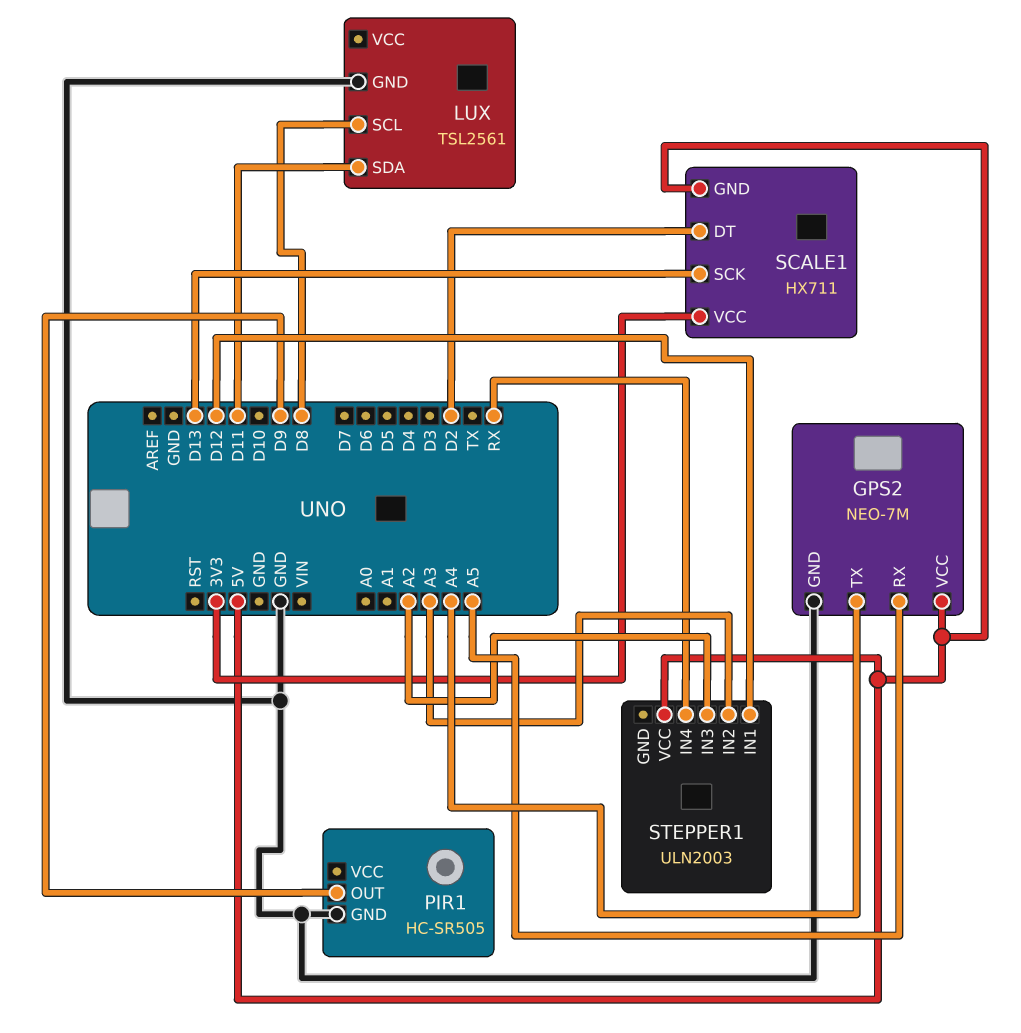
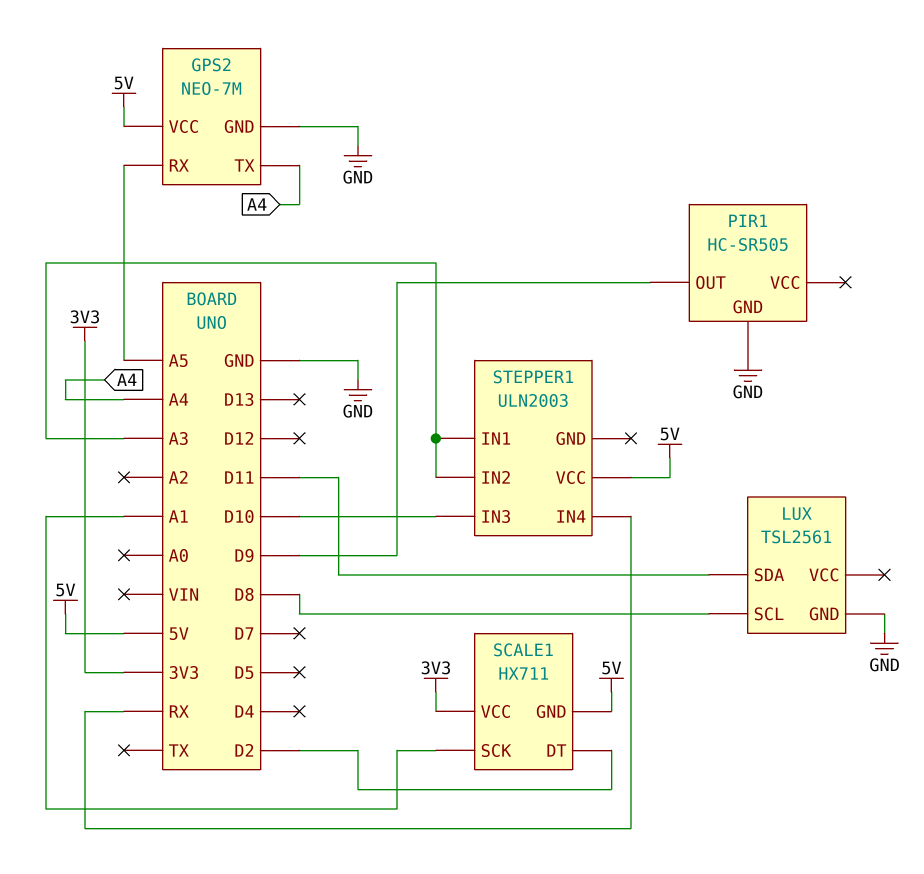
SCALE1 pin SCK: D13 -> A1
STEPPER1 pin IN1: D12 -> A3
STEPPER1 pin IN3: A2 -> D10

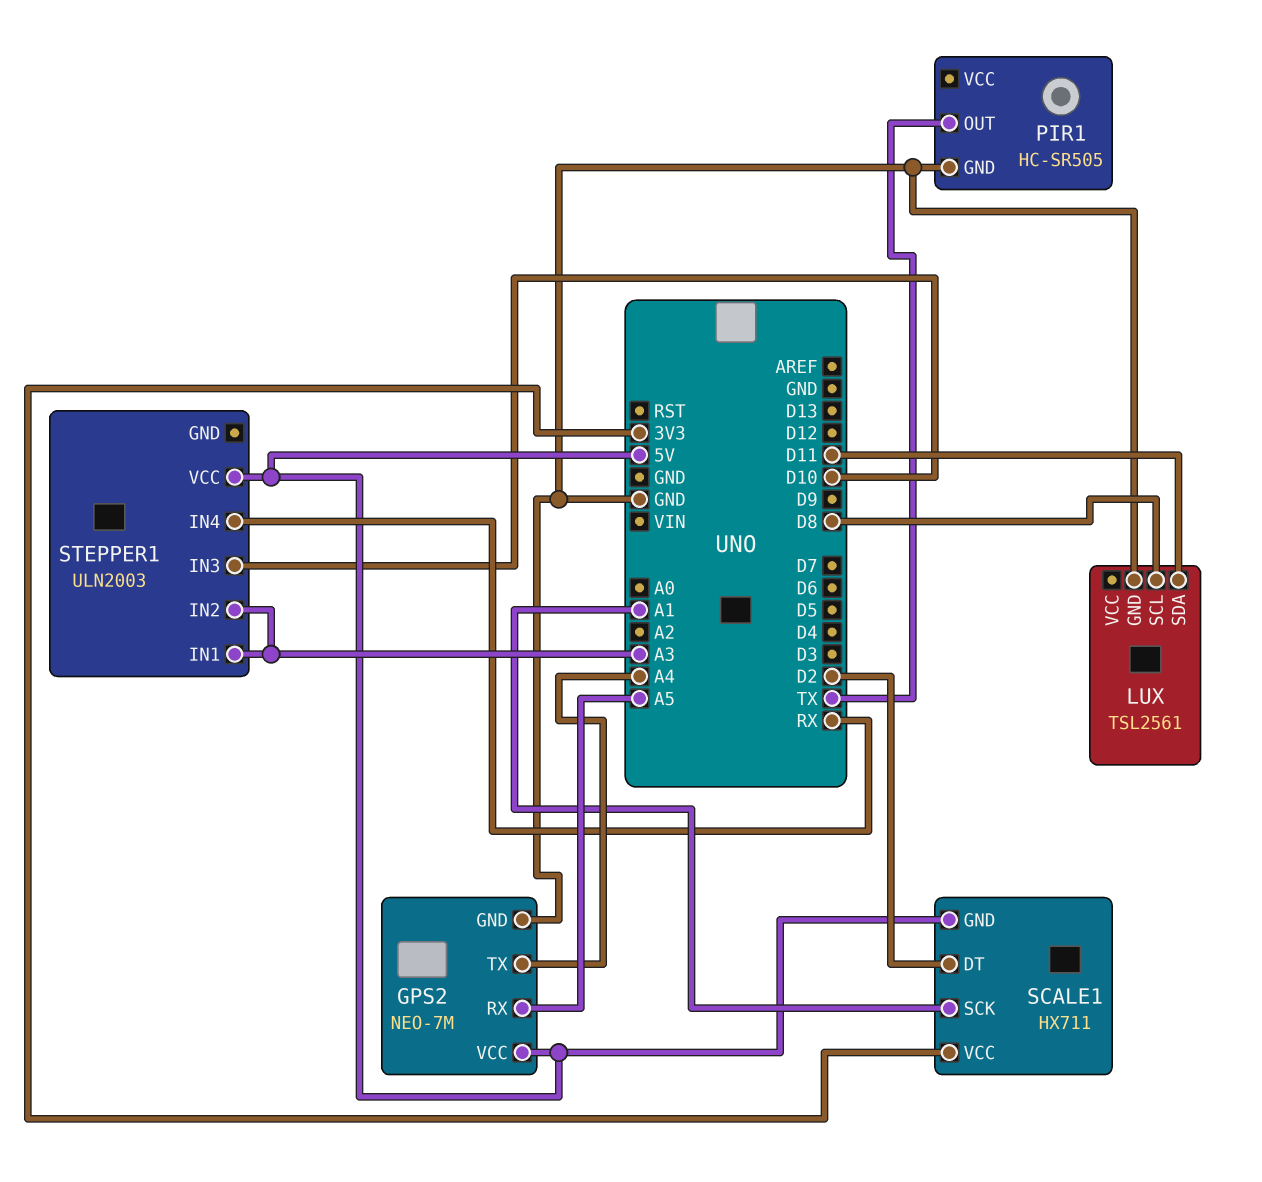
PIR1 pin OUT: D9 -> TX

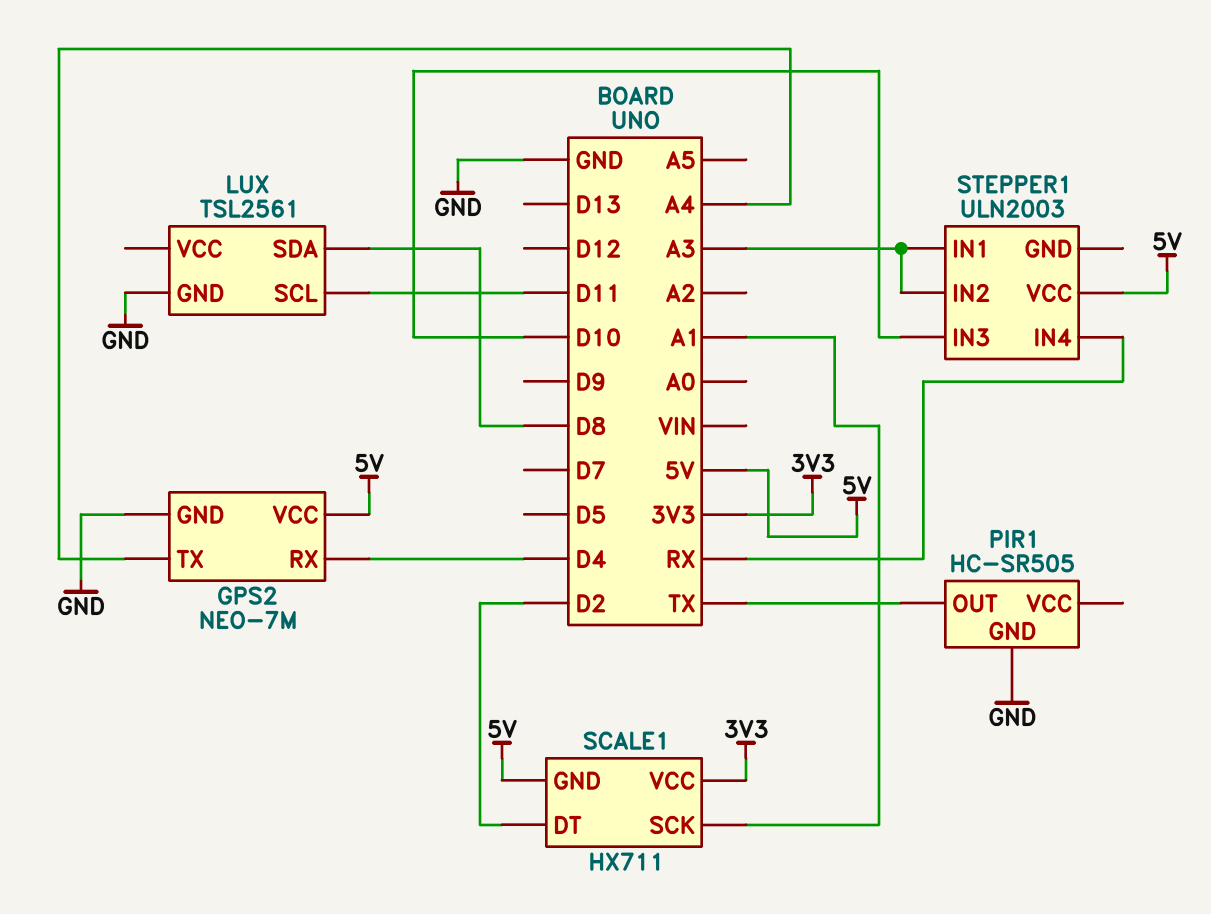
GPS2 pin RX: A5 -> D4
LUX pin SCL: D8 -> D11
LUX pin SDA: D11 -> D8

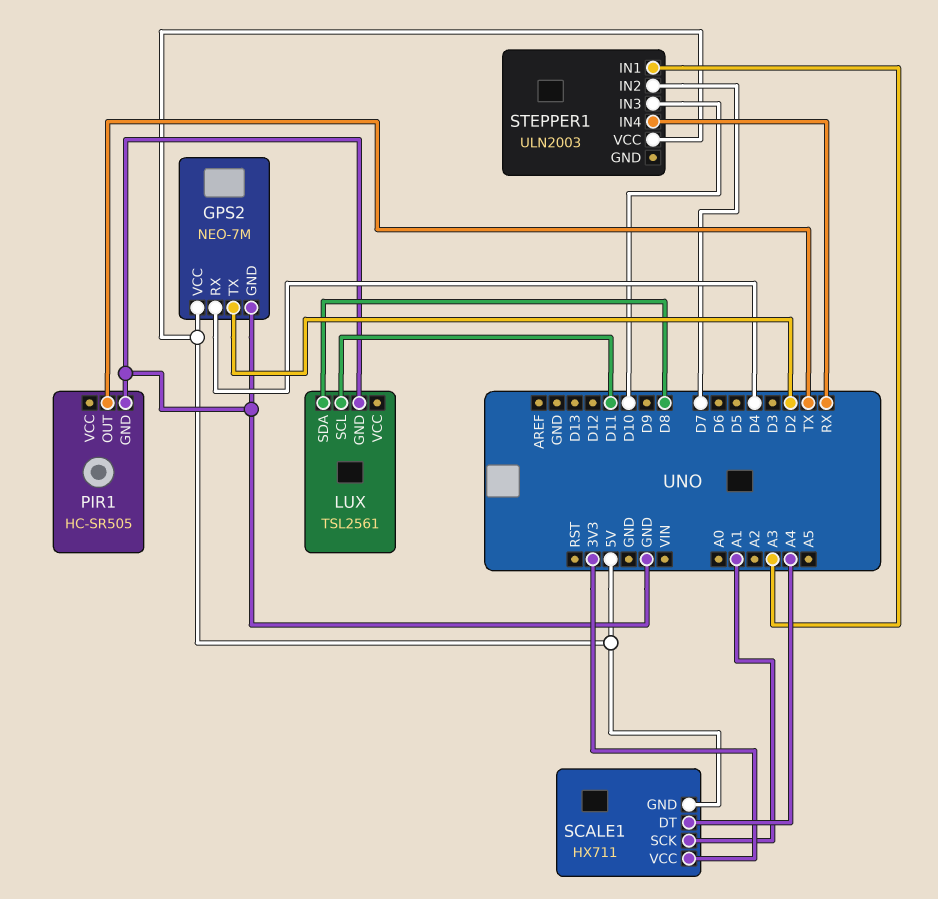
GPS2 pin TX: A4 -> D2
SCALE1 pin DT: D2 -> A4
STEPPER1 pin IN2: A3 -> D7

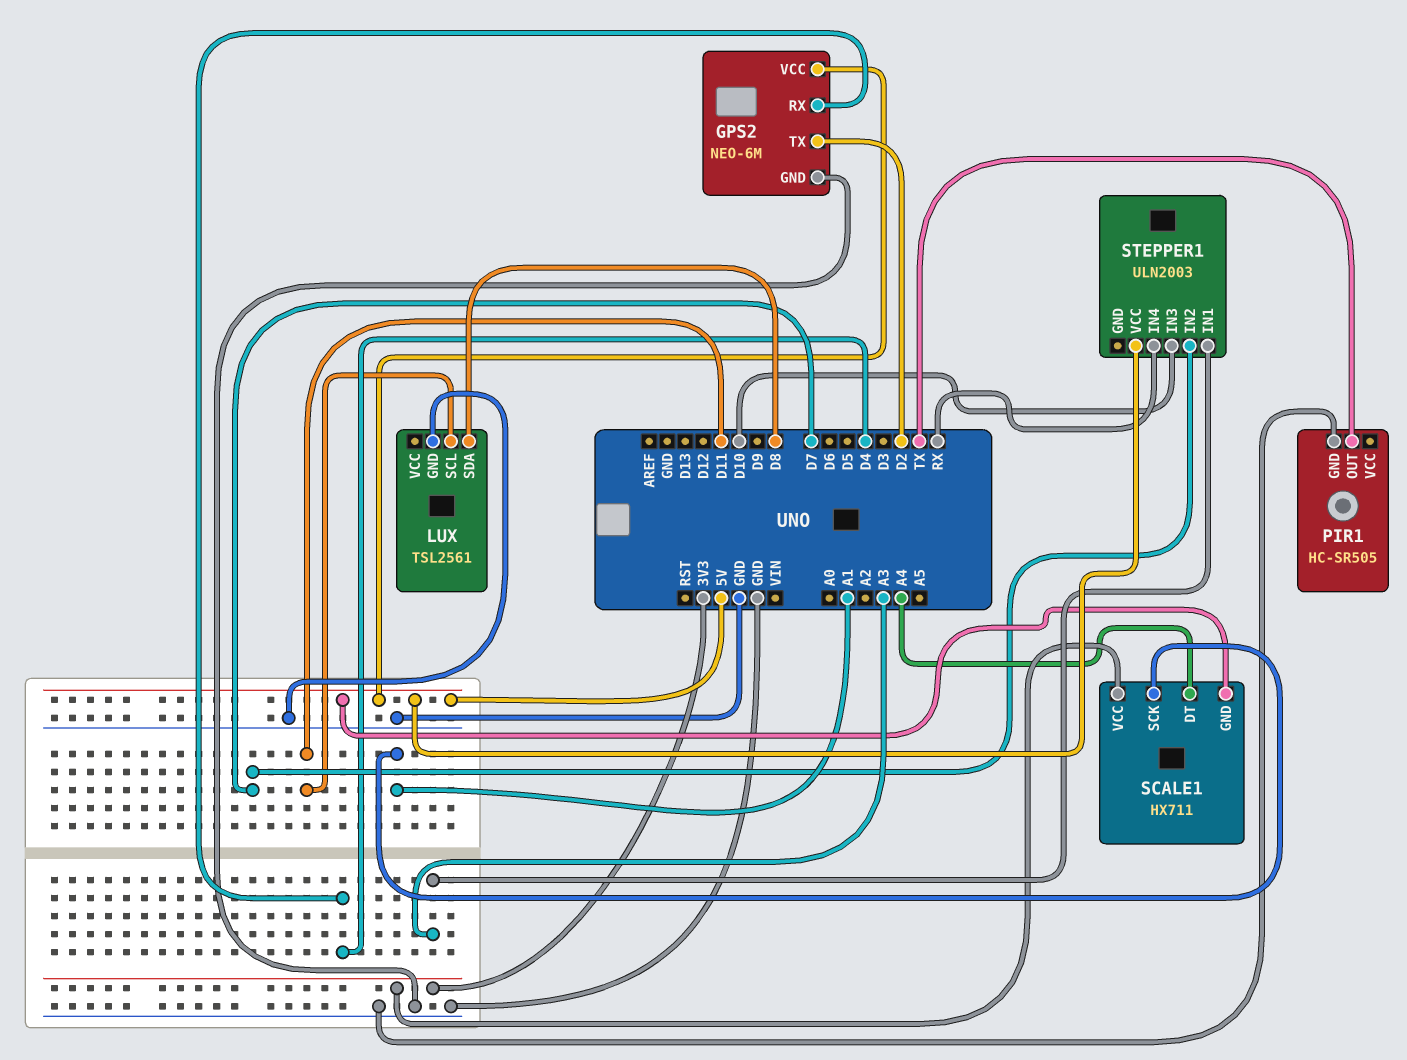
GPS2: NEO-7M -> NEO-6M

